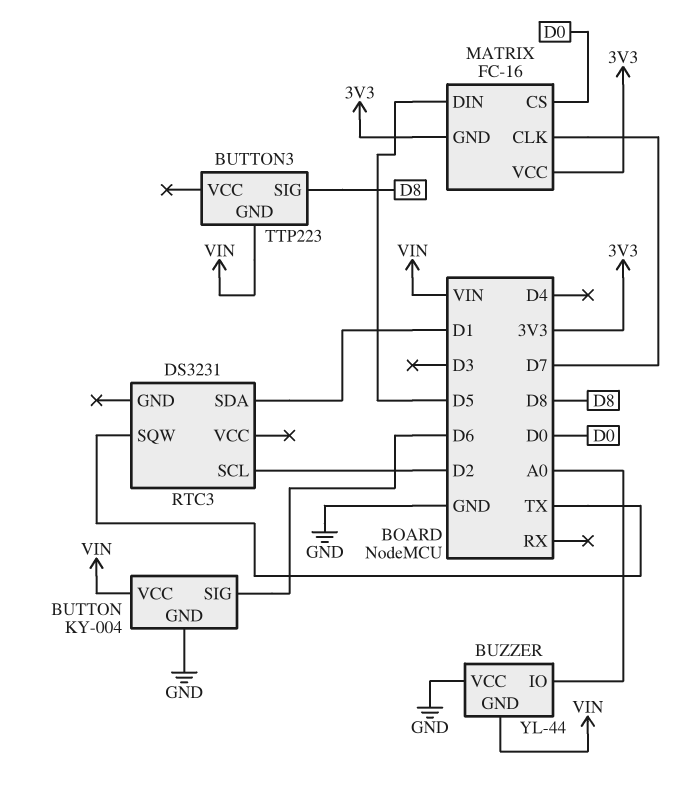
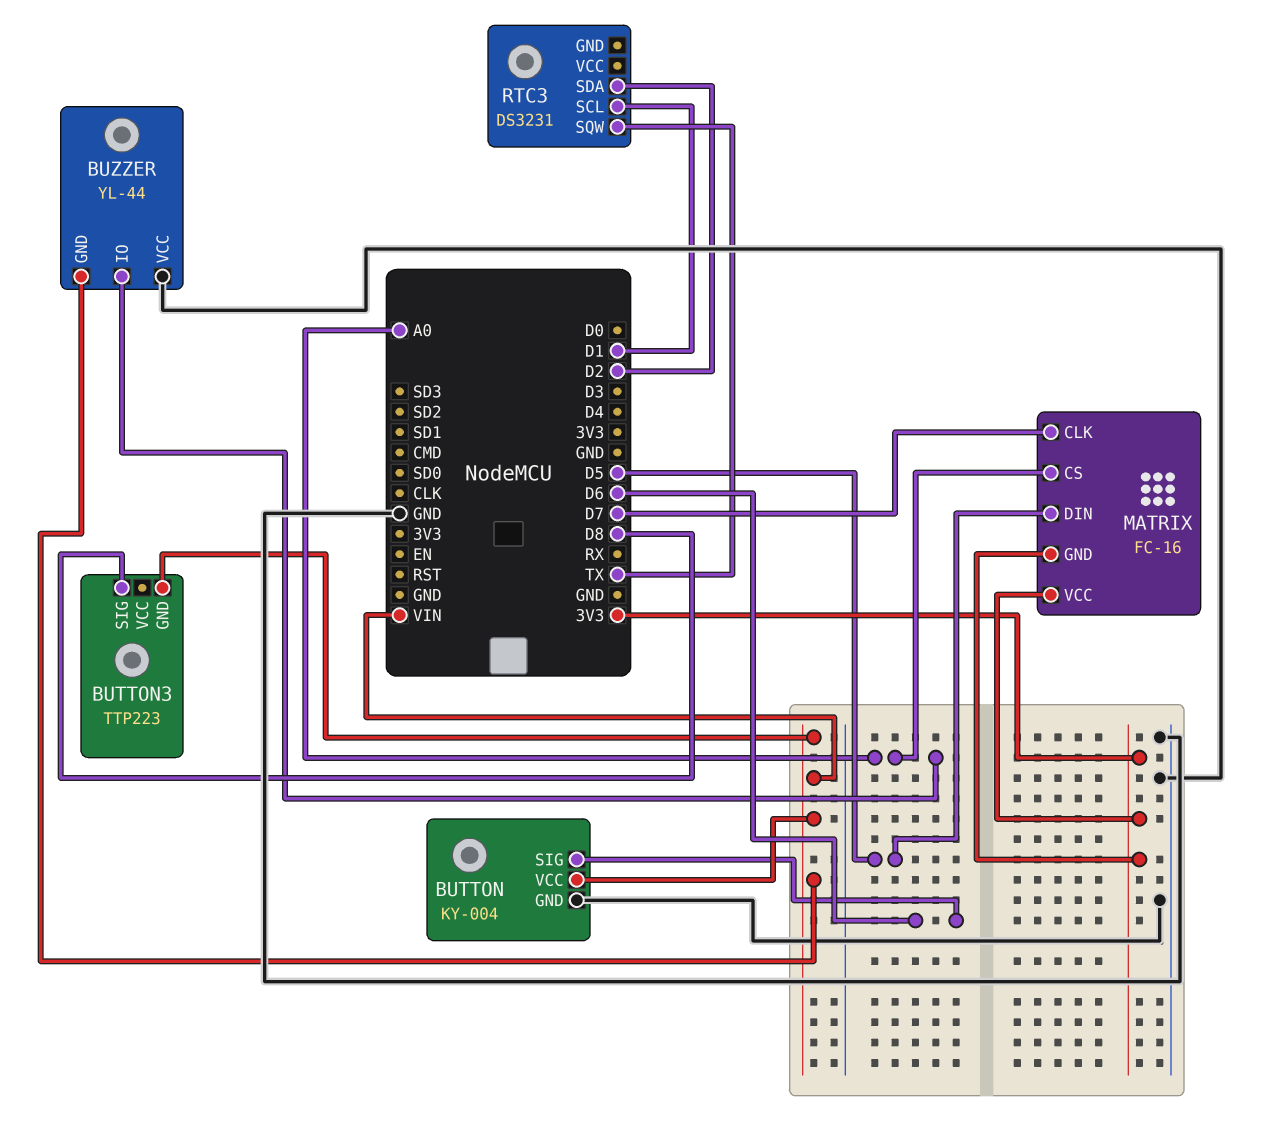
MATRIX pin CS: D0 -> A0
RTC3 pin SCL: D2 -> D1
RTC3 pin SDA: D1 -> D2

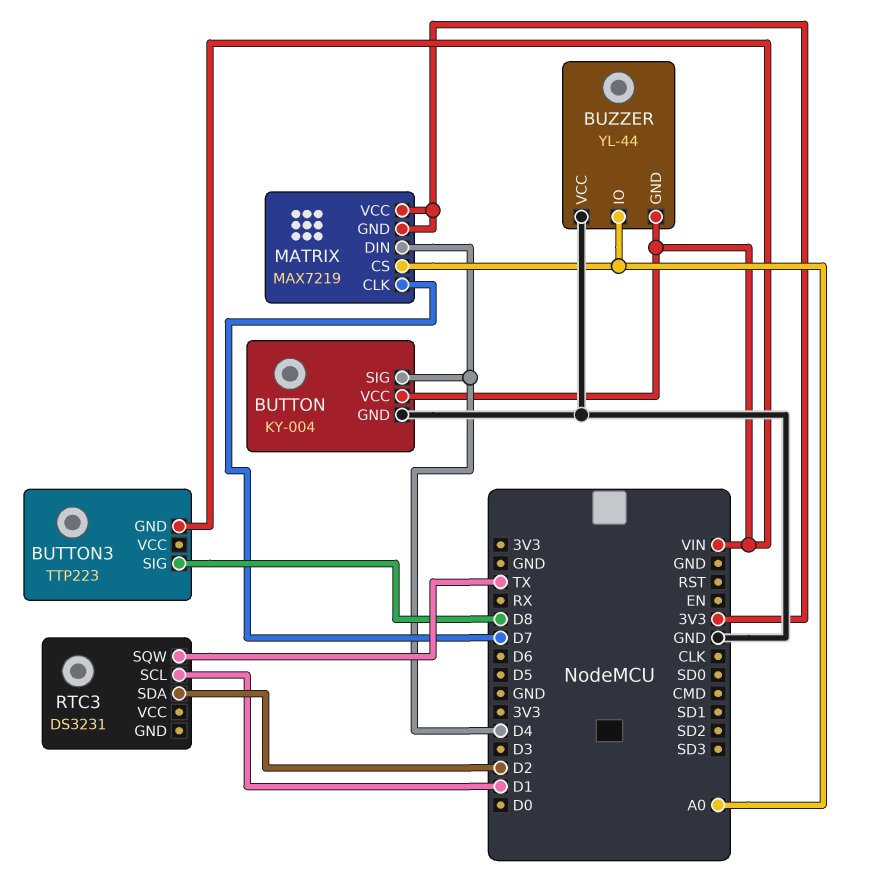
BUTTON pin SIG: D6 -> D4
MATRIX: FC-16 -> MAX7219
MATRIX pin DIN: D5 -> D4

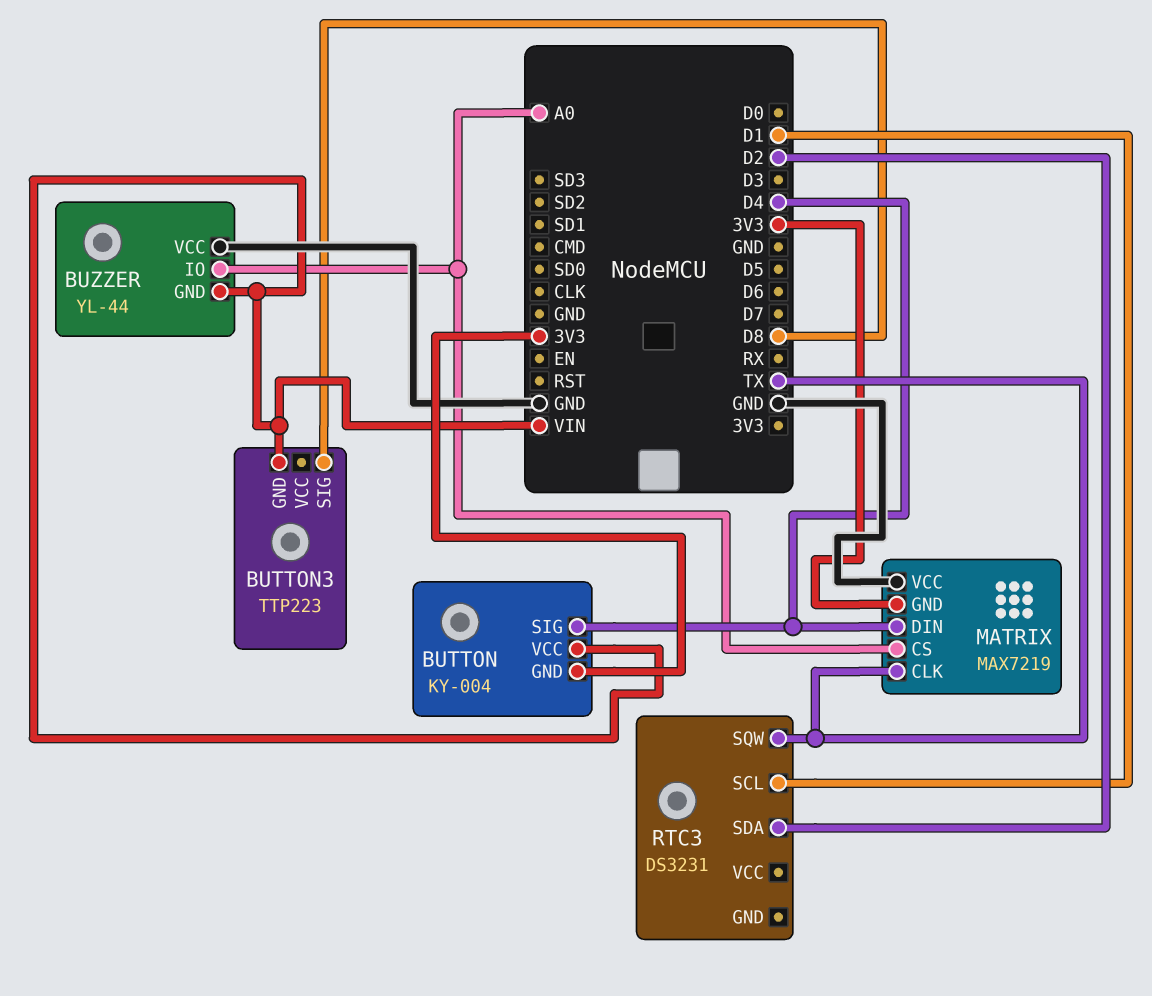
BUTTON pin GND: GND -> 3V3
MATRIX pin CLK: D7 -> TX
MATRIX pin VCC: 3V3 -> GND

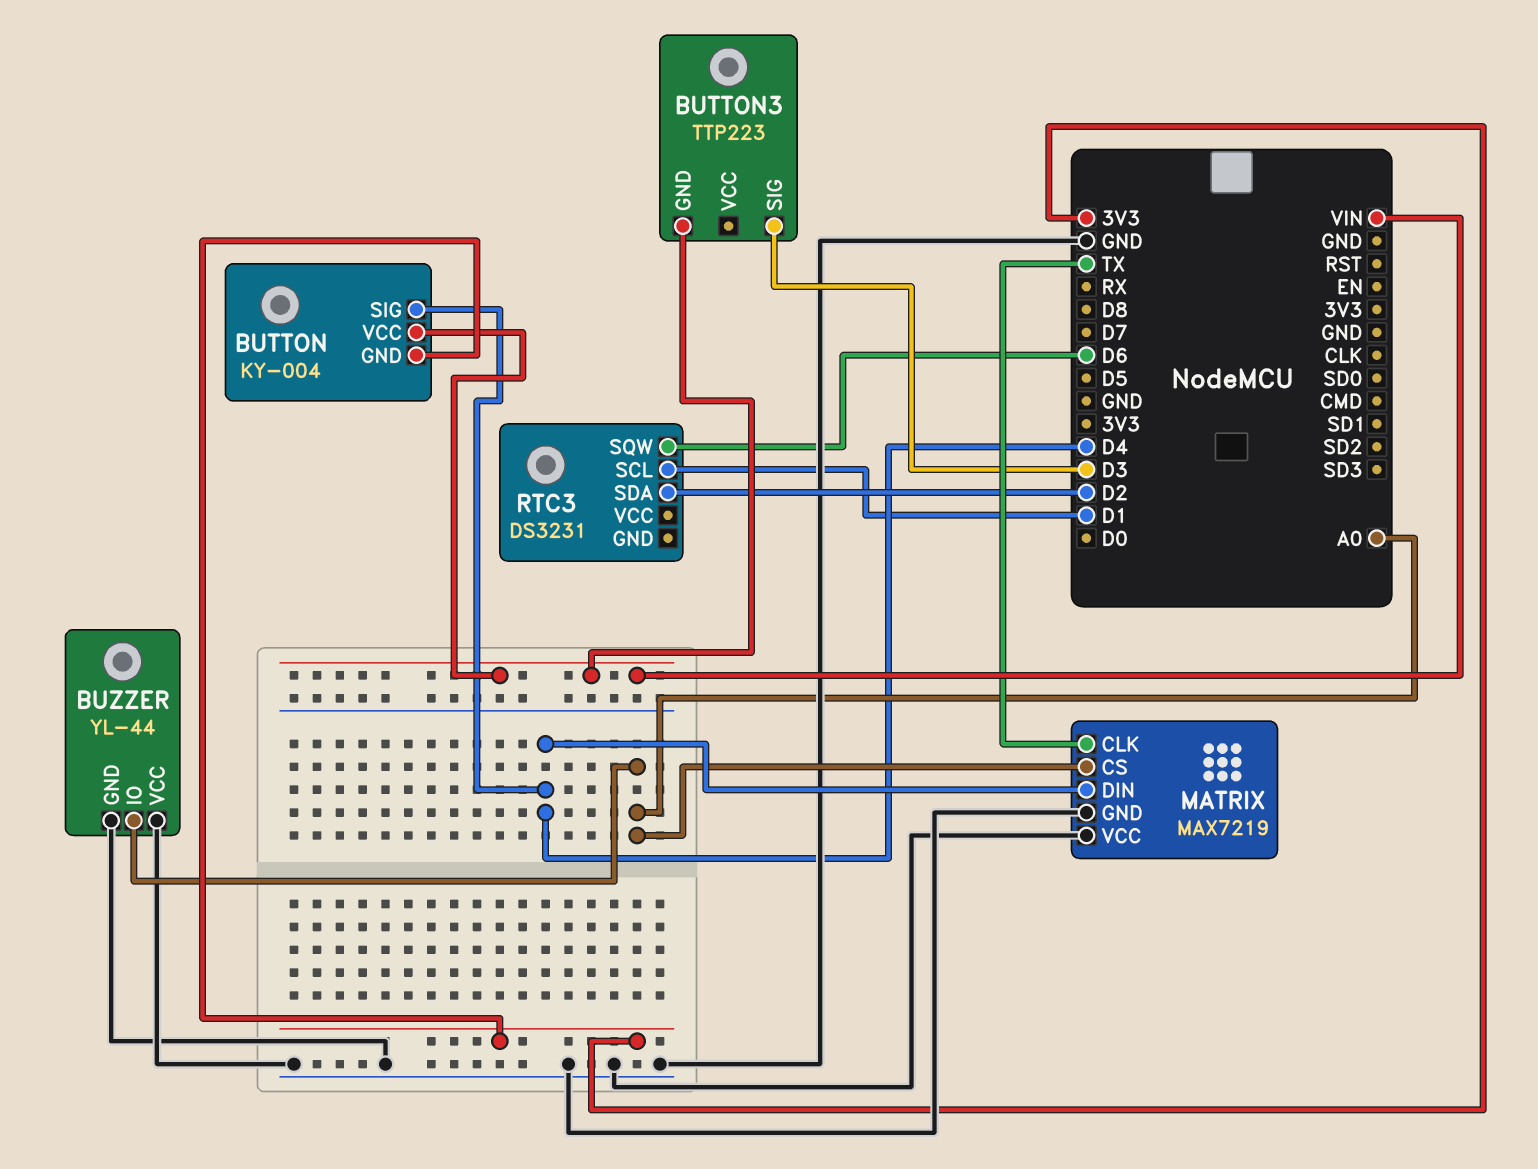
BUTTON3 pin SIG: D8 -> D3
BUZZER pin GND: VIN -> GND
MATRIX pin GND: 3V3 -> GND
RTC3 pin SQW: TX -> D6

